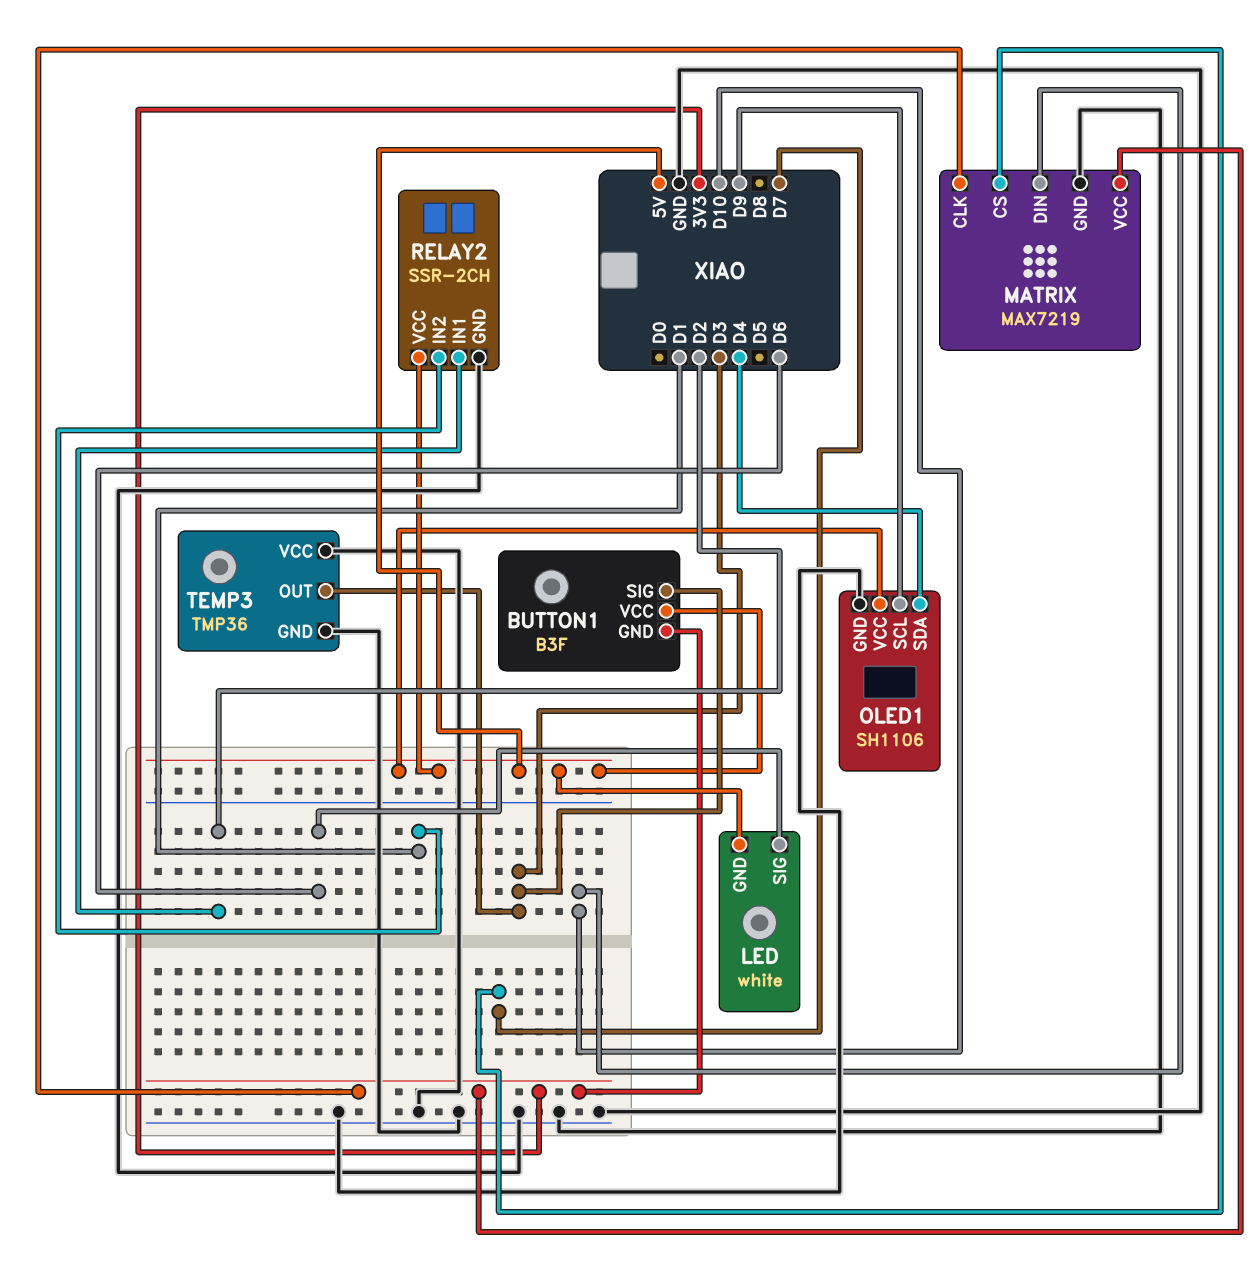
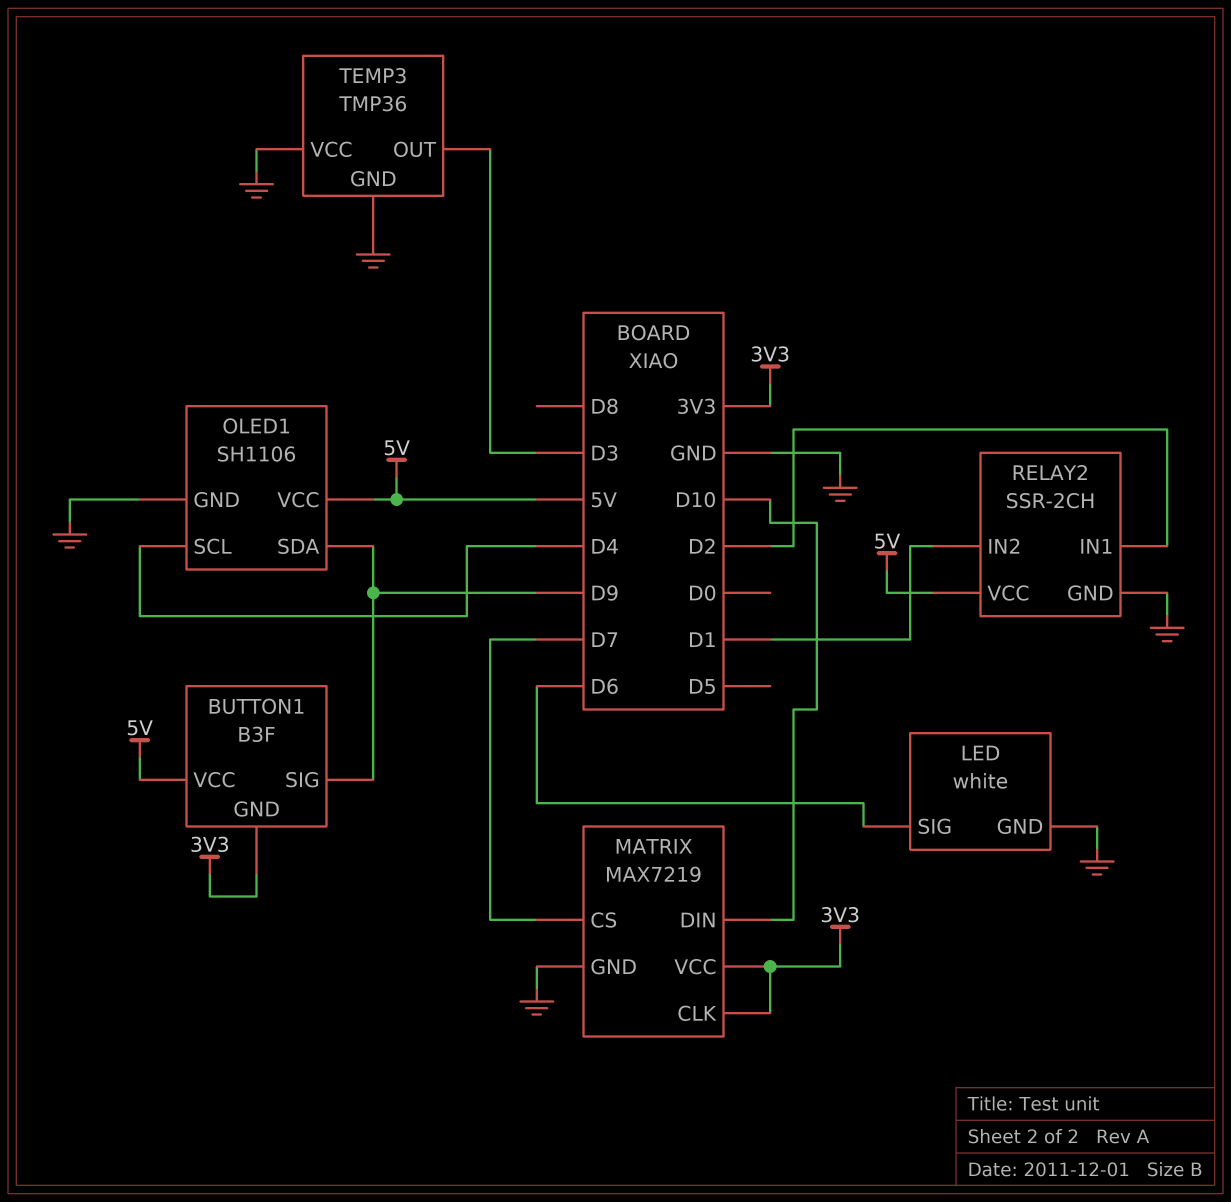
BUTTON1 pin SIG: D3 -> D9
LED pin GND: 5V -> GND
OLED1 pin SCL: D9 -> D4
OLED1 pin SDA: D4 -> D9

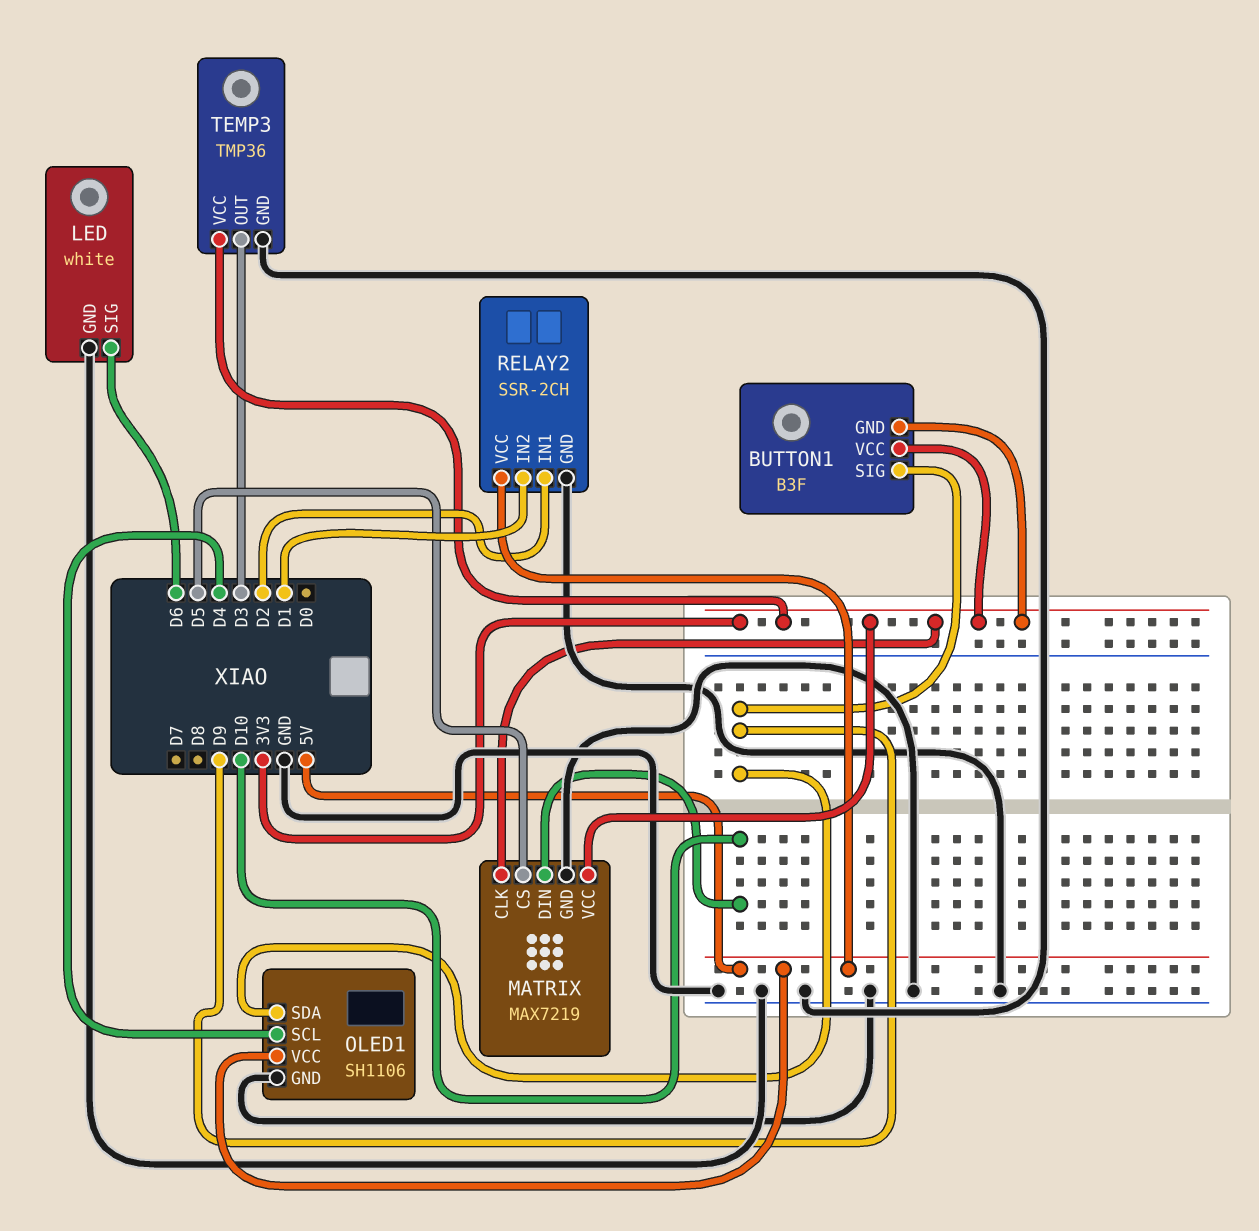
BUTTON1 pin VCC: 5V -> 3V3
MATRIX pin CS: D7 -> D5
TEMP3 pin VCC: GND -> 3V3

